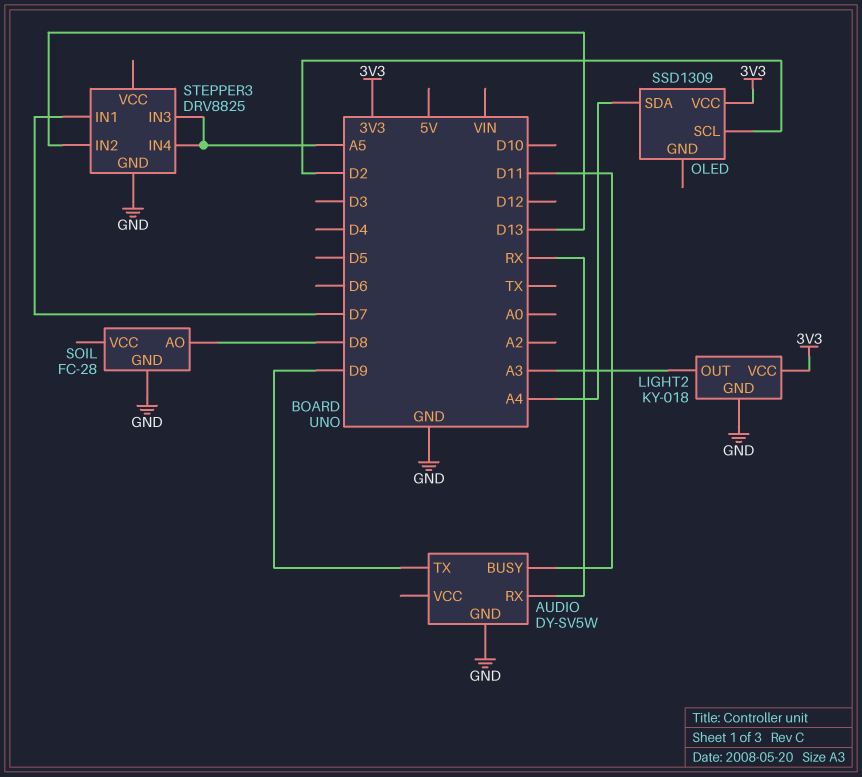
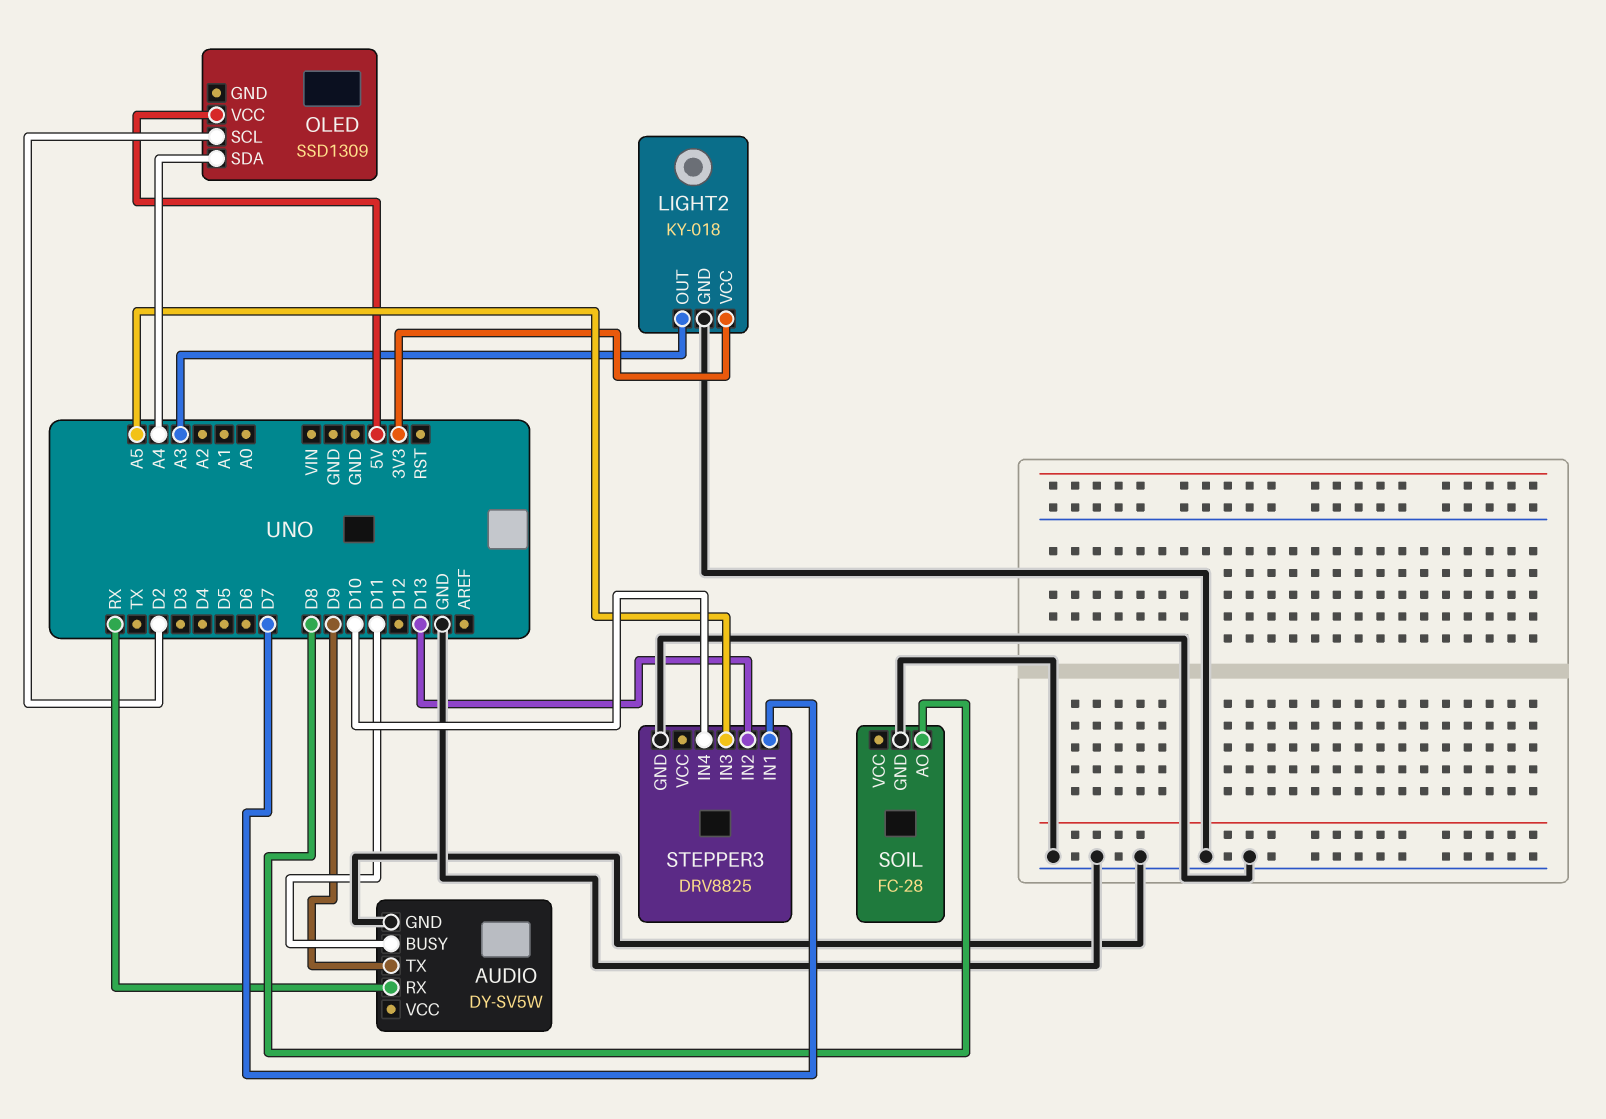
OLED pin VCC: 3V3 -> 5V
STEPPER3 pin IN4: A5 -> D10

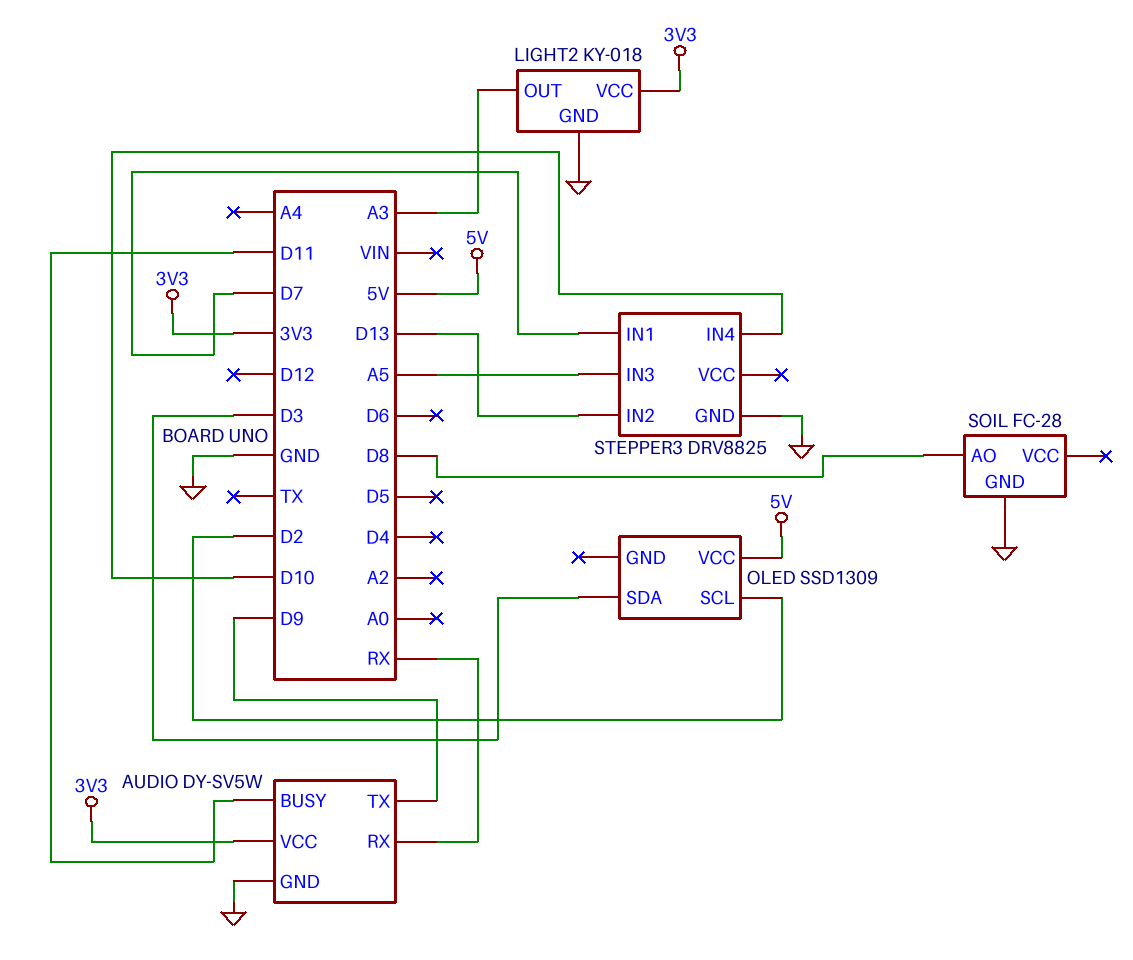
AUDIO pin VCC: none -> 3V3
OLED pin SDA: A4 -> D3

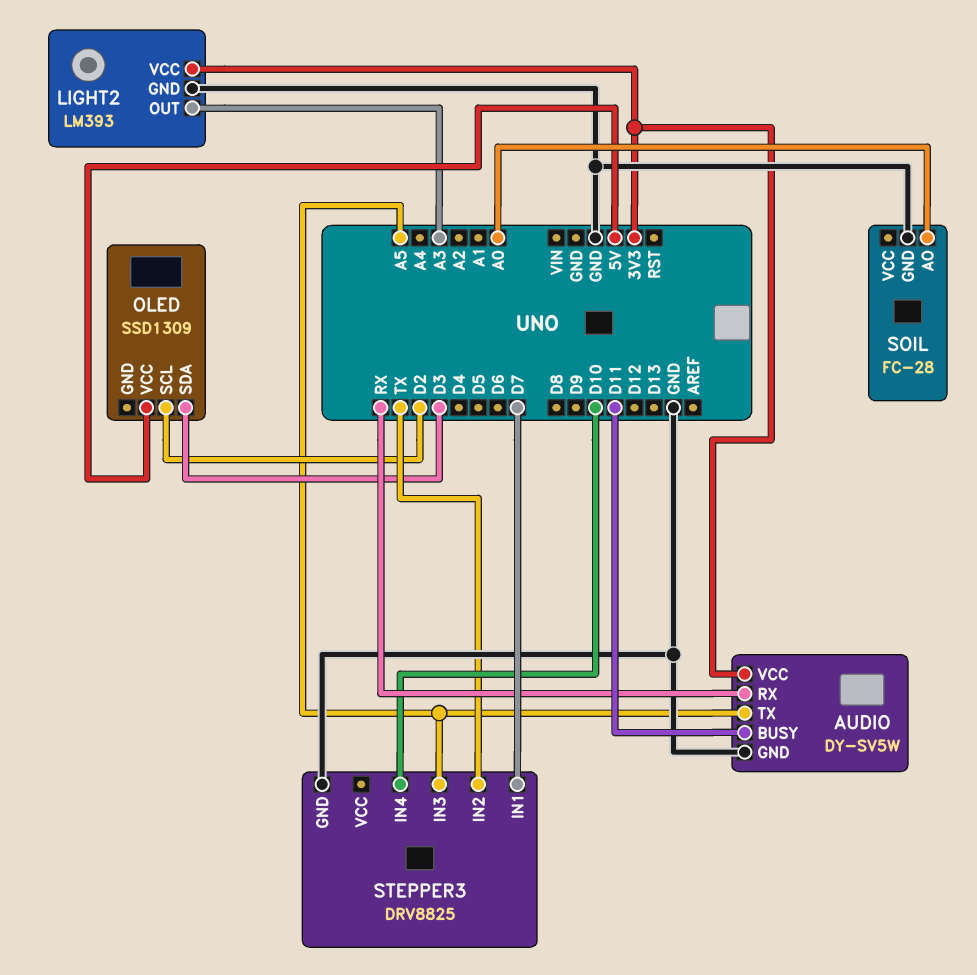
AUDIO pin TX: D9 -> A5
LIGHT2: KY-018 -> LM393
SOIL pin AO: D8 -> A0
STEPPER3 pin IN2: D13 -> TX

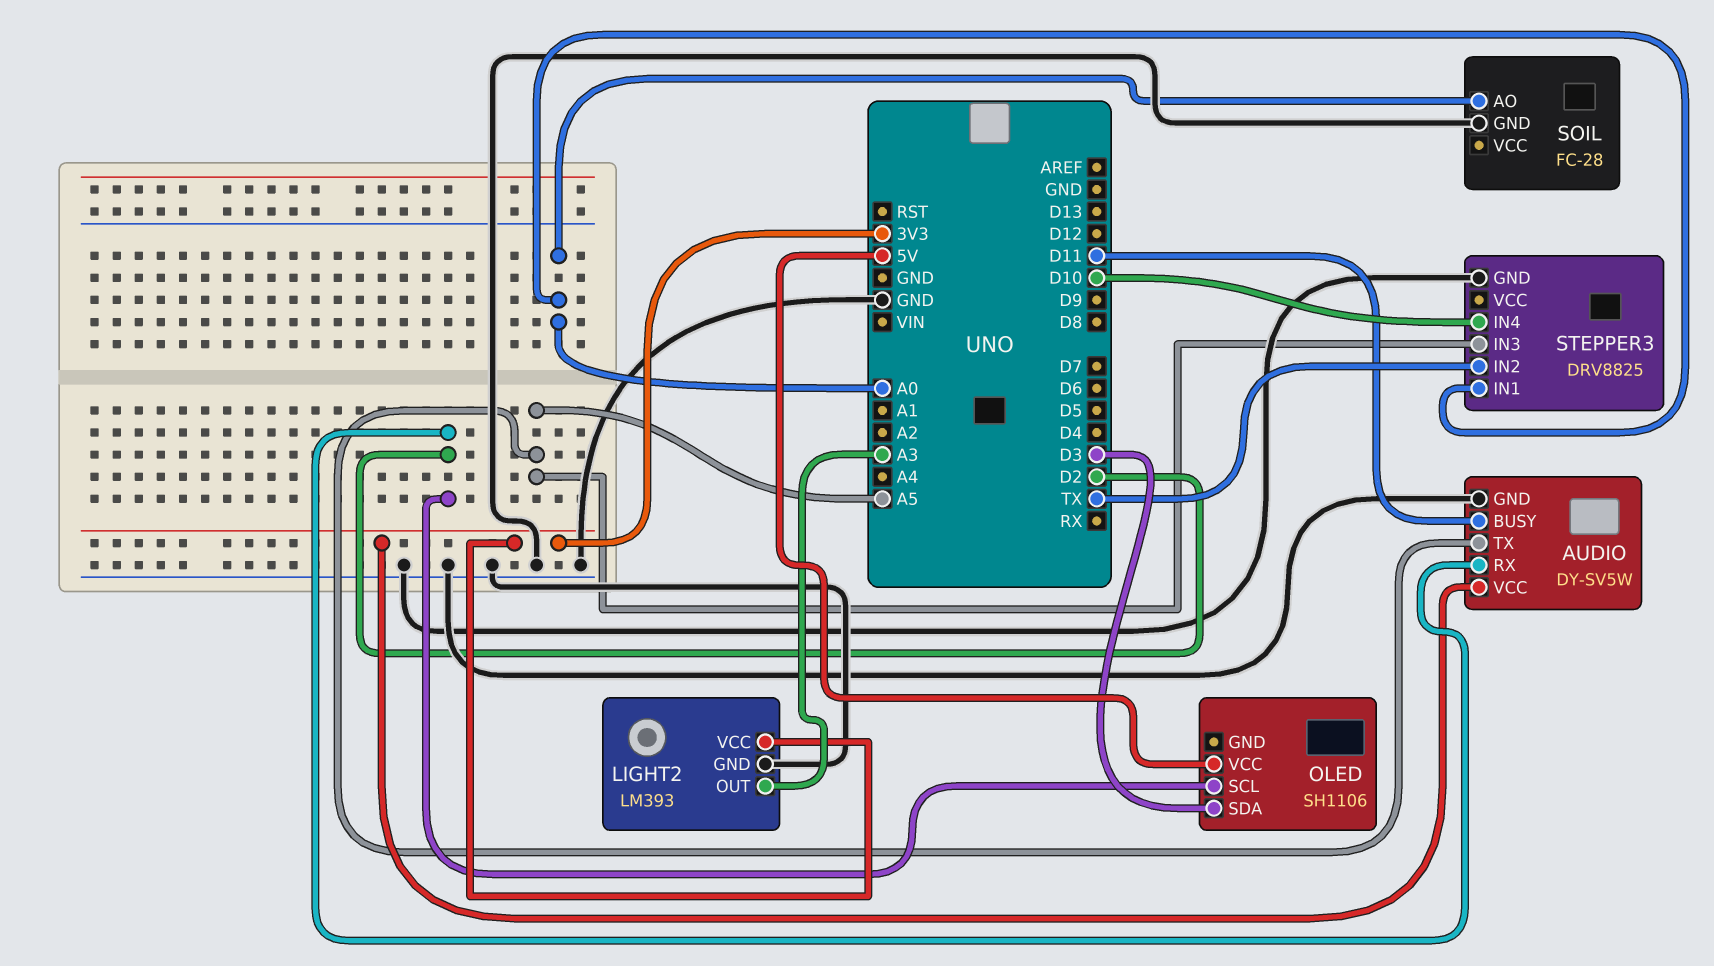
AUDIO pin RX: RX -> D2
OLED: SSD1309 -> SH1106
STEPPER3 pin IN1: D7 -> A0

